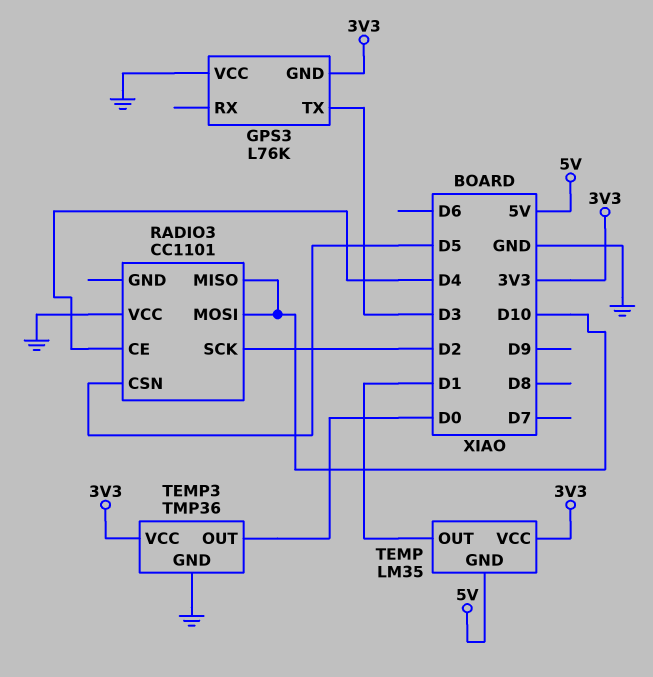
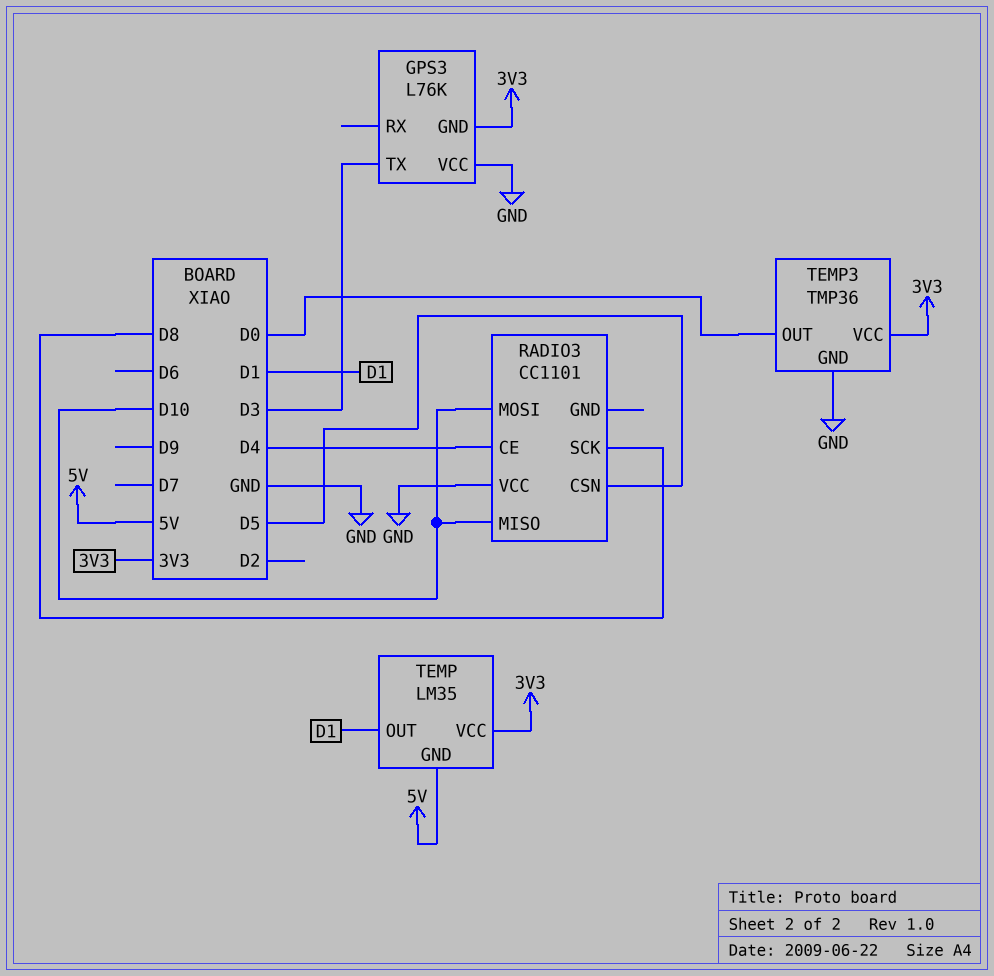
RADIO3 pin SCK: D2 -> D8

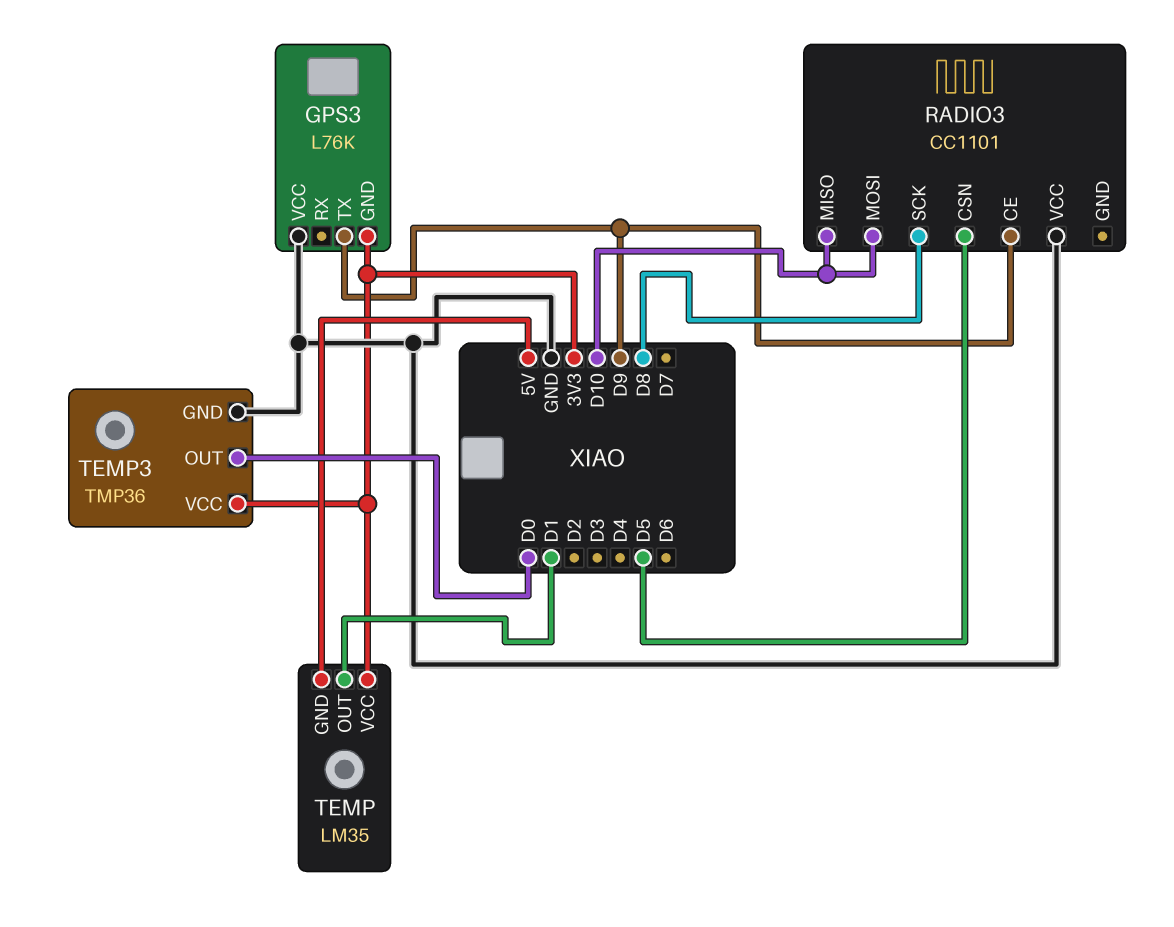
GPS3 pin TX: D3 -> D9
RADIO3 pin CE: D4 -> D9

